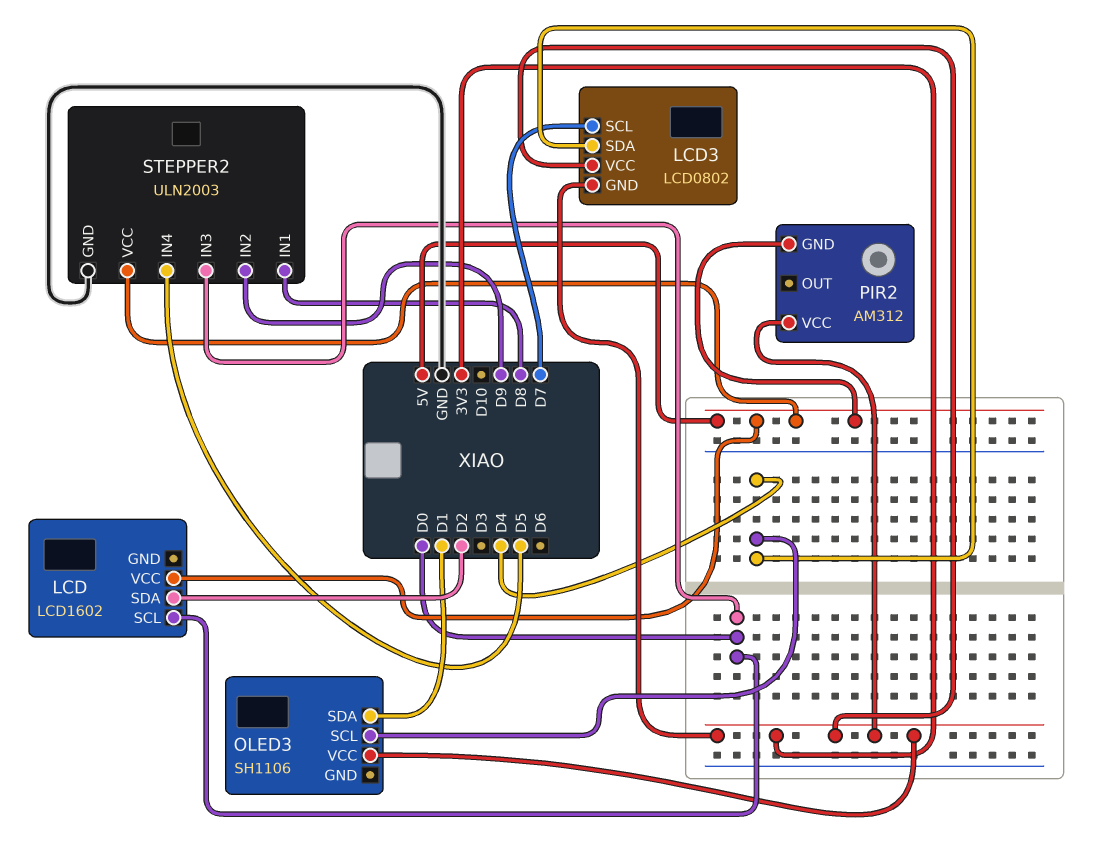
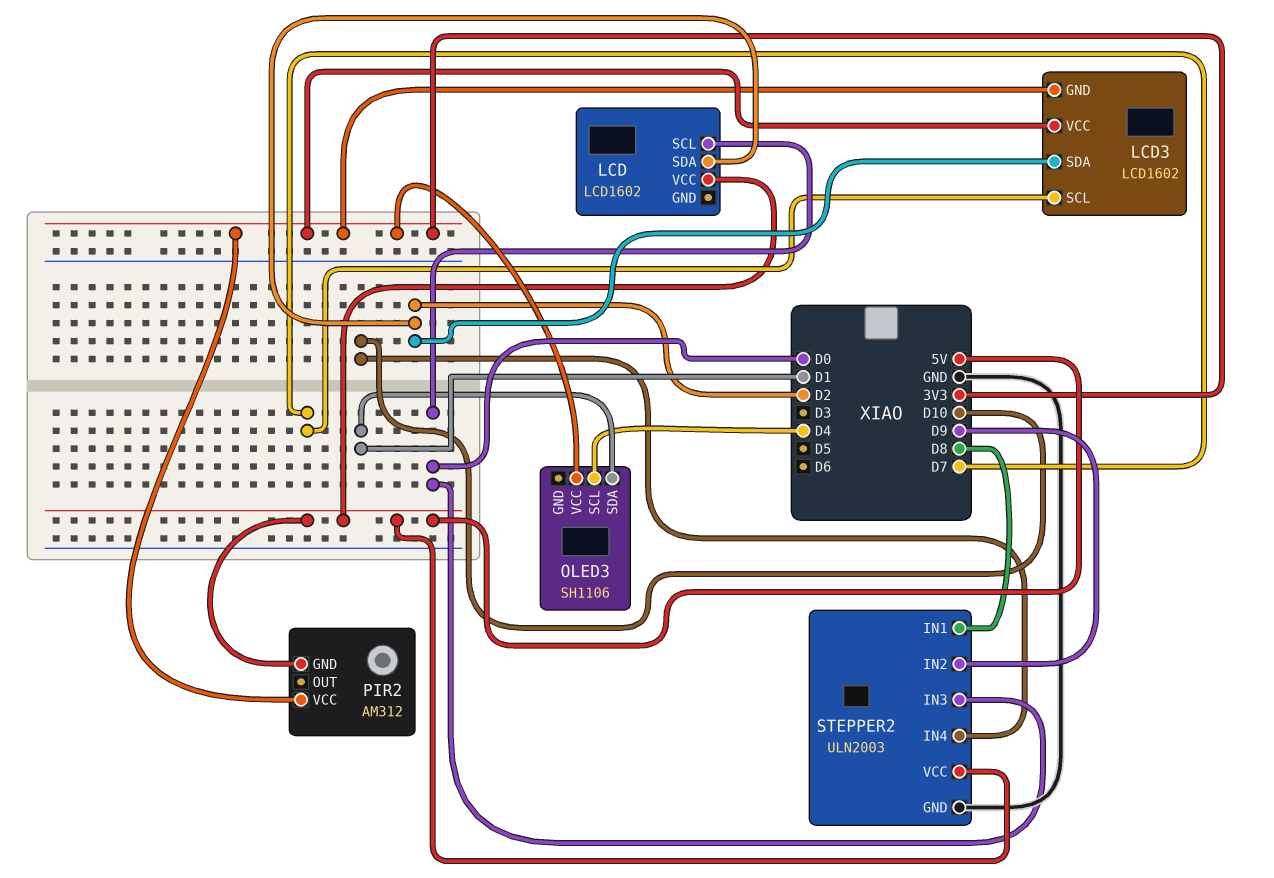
LCD3: LCD0802 -> LCD1602
LCD3 pin SDA: D4 -> D2
STEPPER2 pin IN4: D5 -> D10

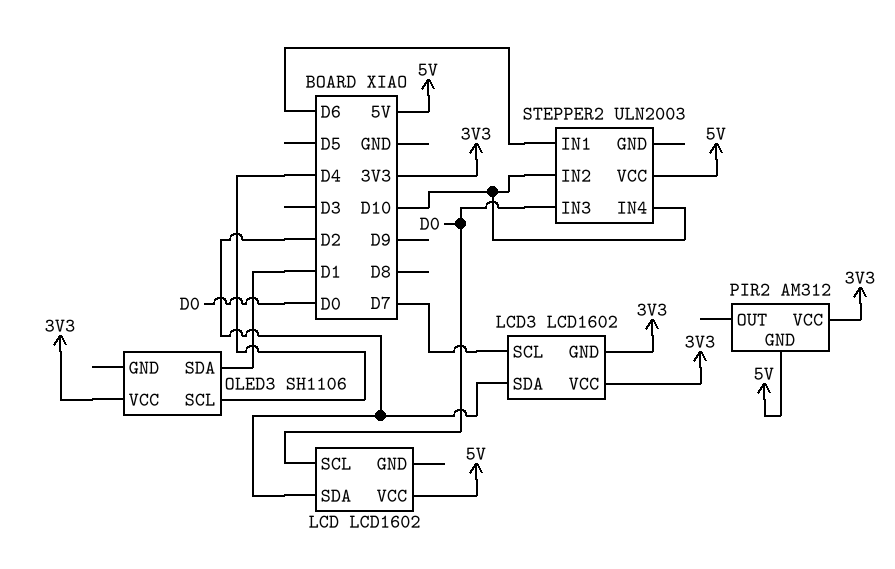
STEPPER2 pin GND: GND -> none
STEPPER2 pin IN1: D8 -> D6
STEPPER2 pin IN2: D9 -> D10

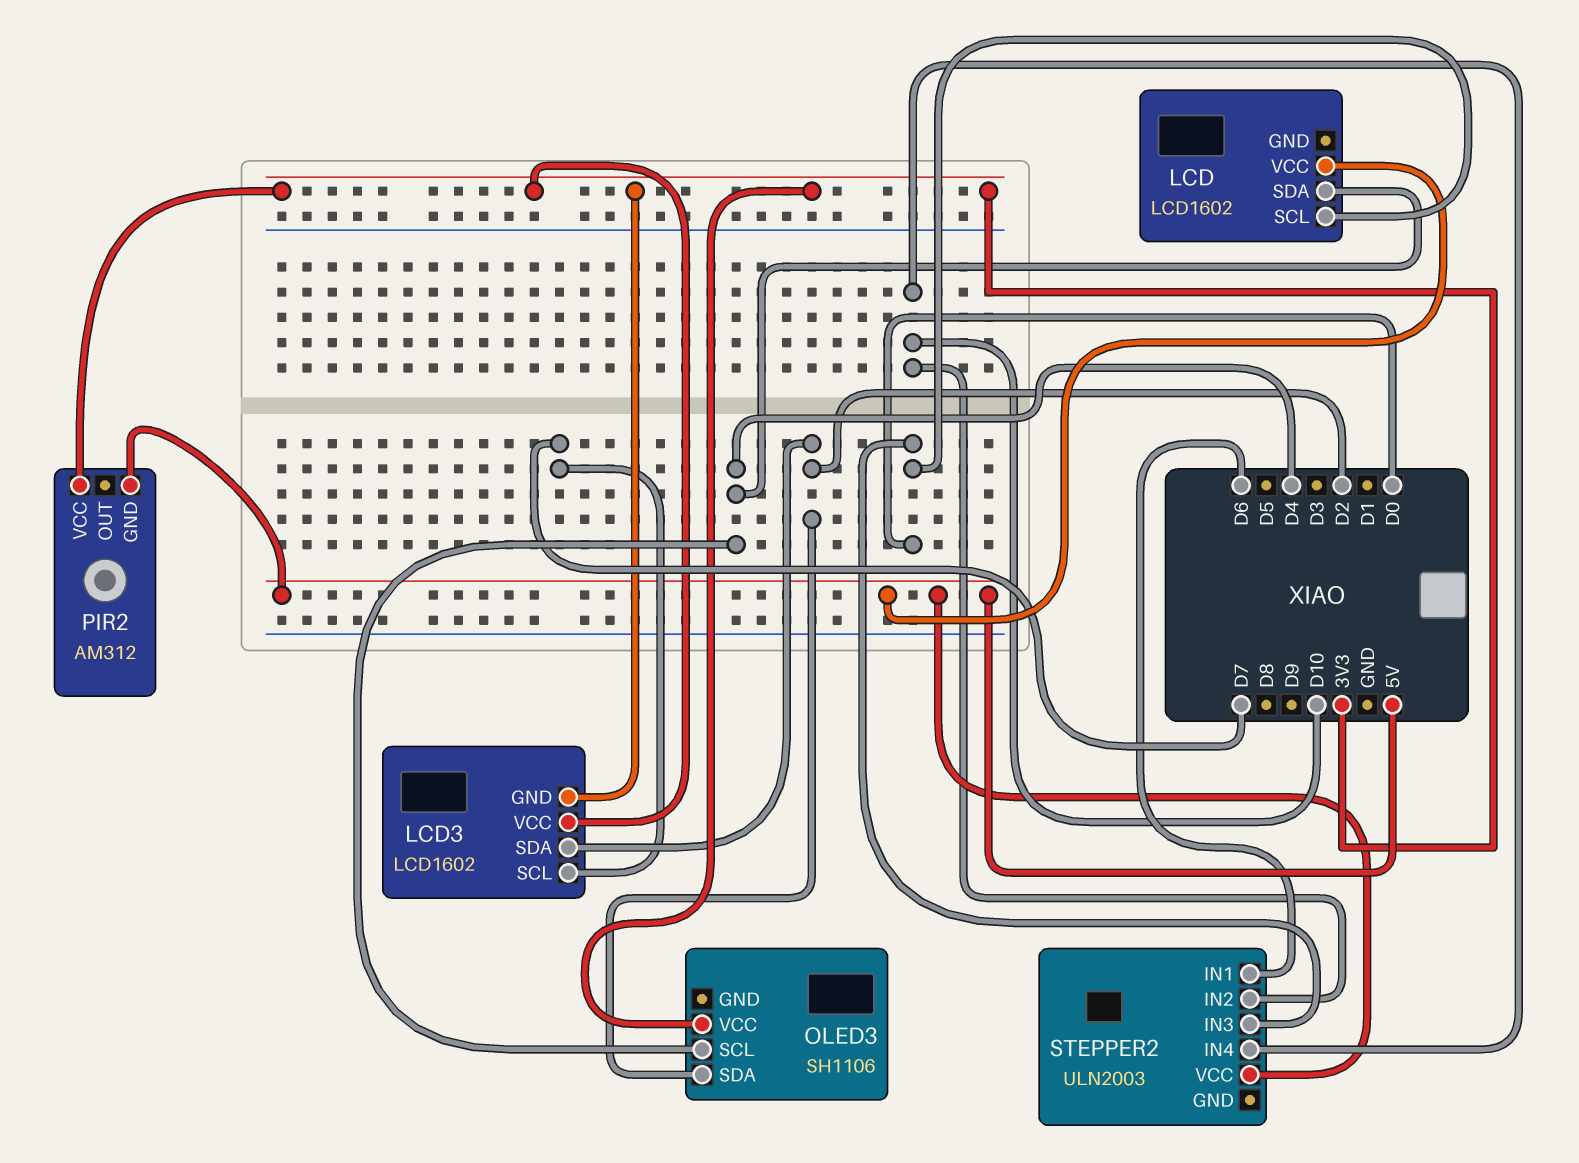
LCD pin SDA: D2 -> D4
OLED3 pin SDA: D1 -> D2

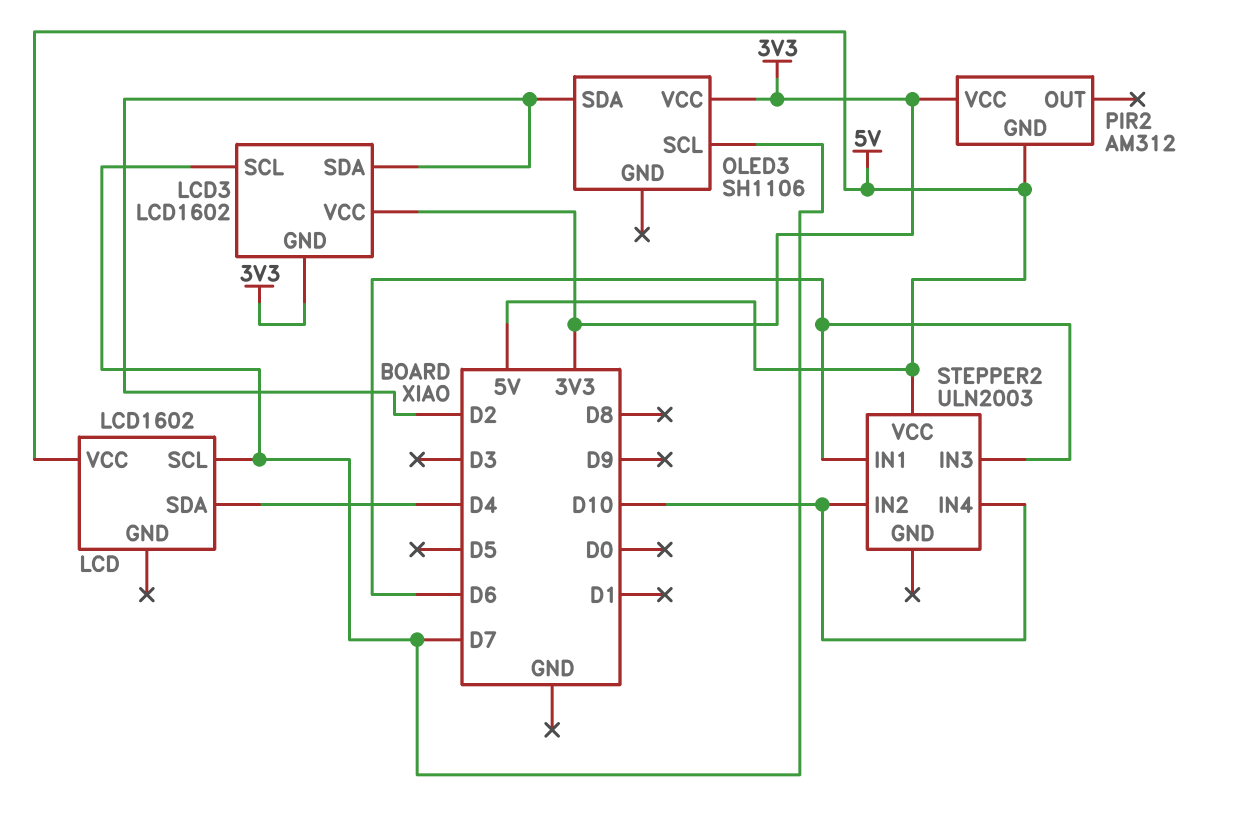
LCD pin SCL: D0 -> D7
OLED3 pin SCL: D4 -> D7
STEPPER2 pin IN3: D0 -> D6

